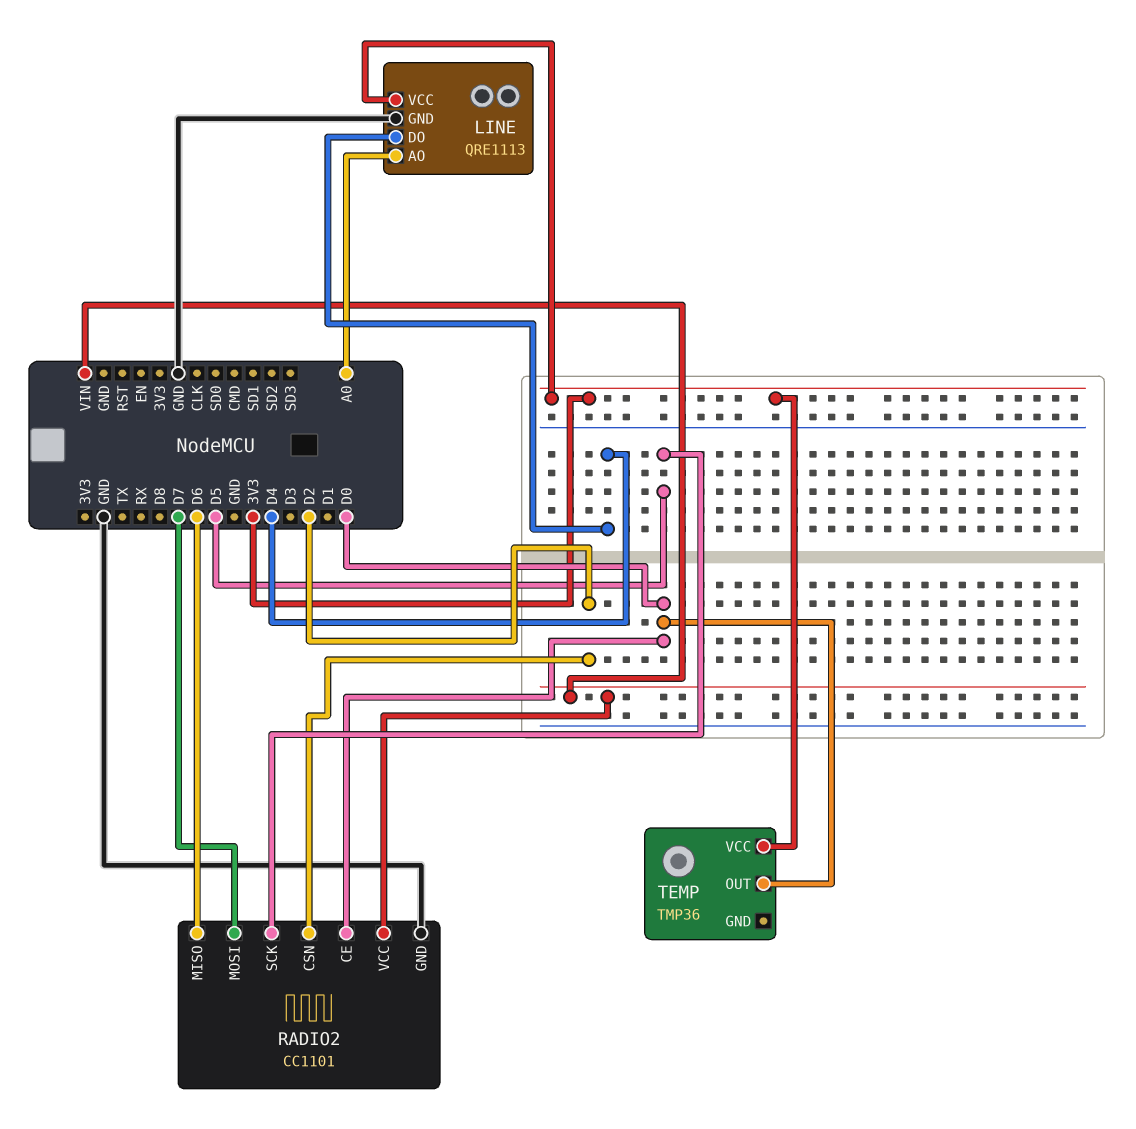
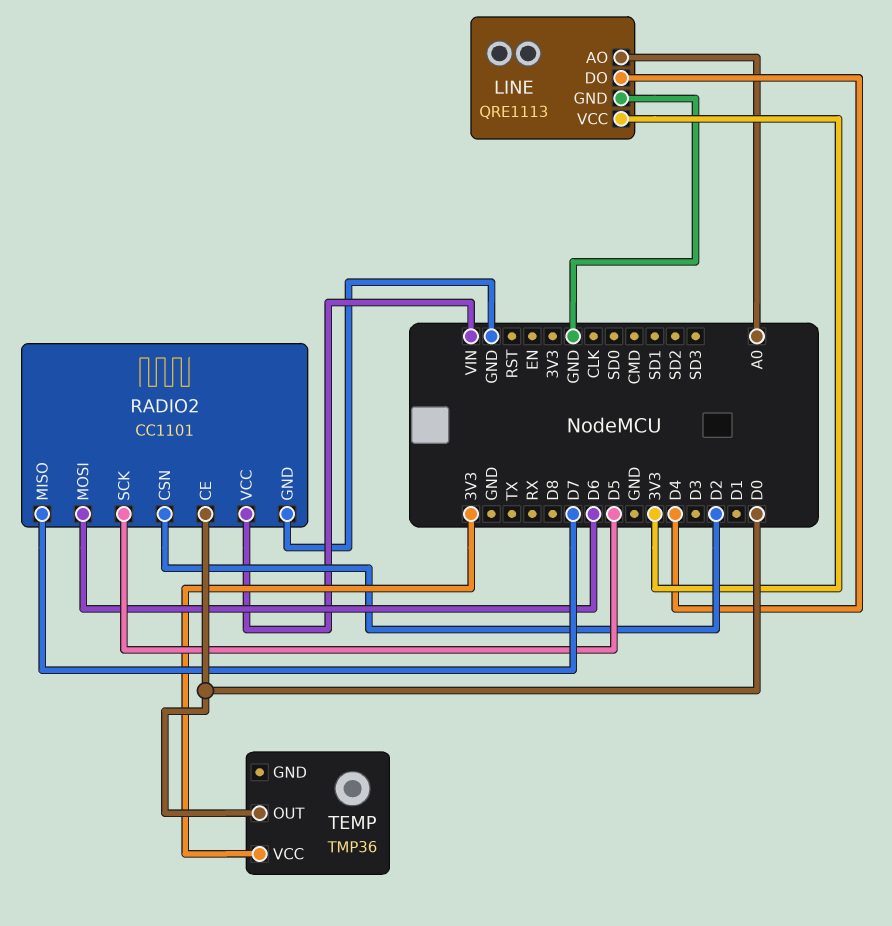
RADIO2 pin MISO: D6 -> D7
RADIO2 pin MOSI: D7 -> D6

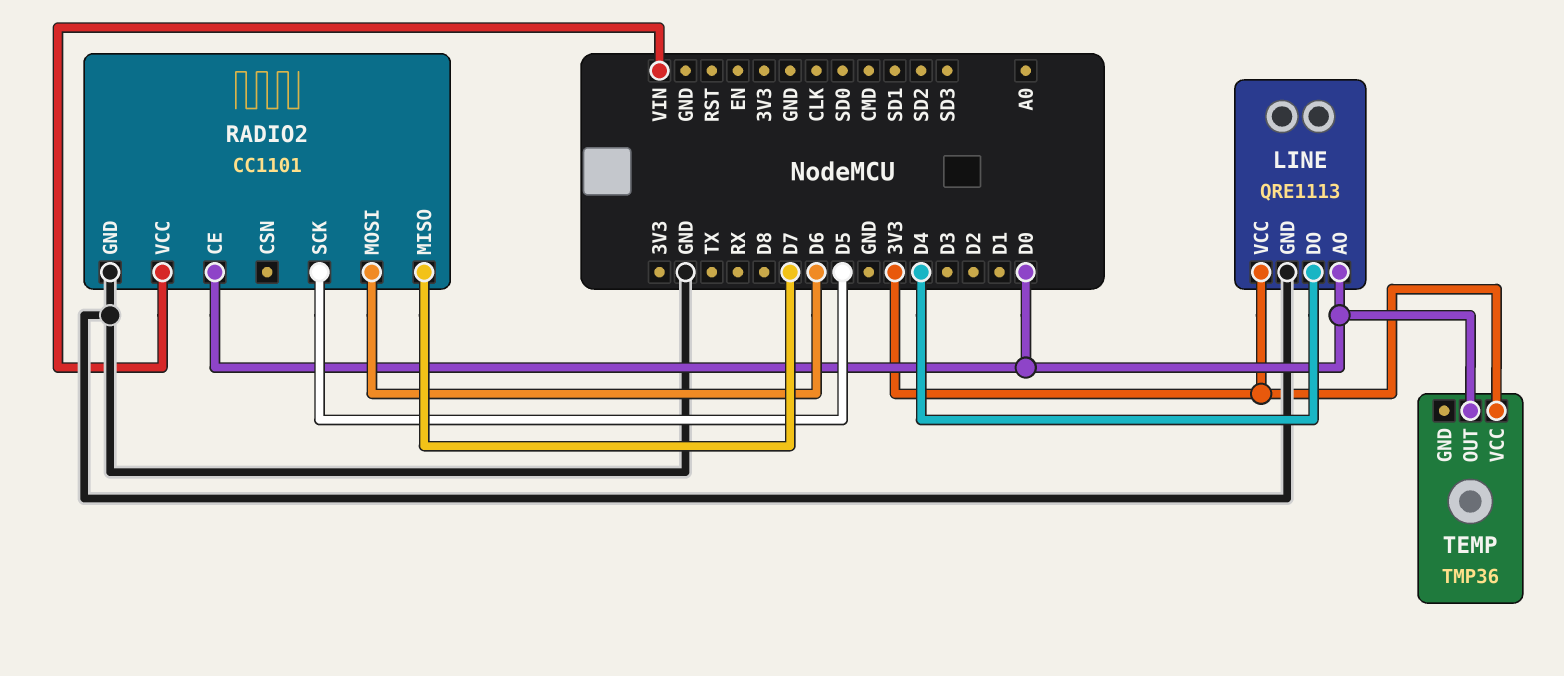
LINE pin AO: A0 -> D0
RADIO2 pin CSN: D2 -> none

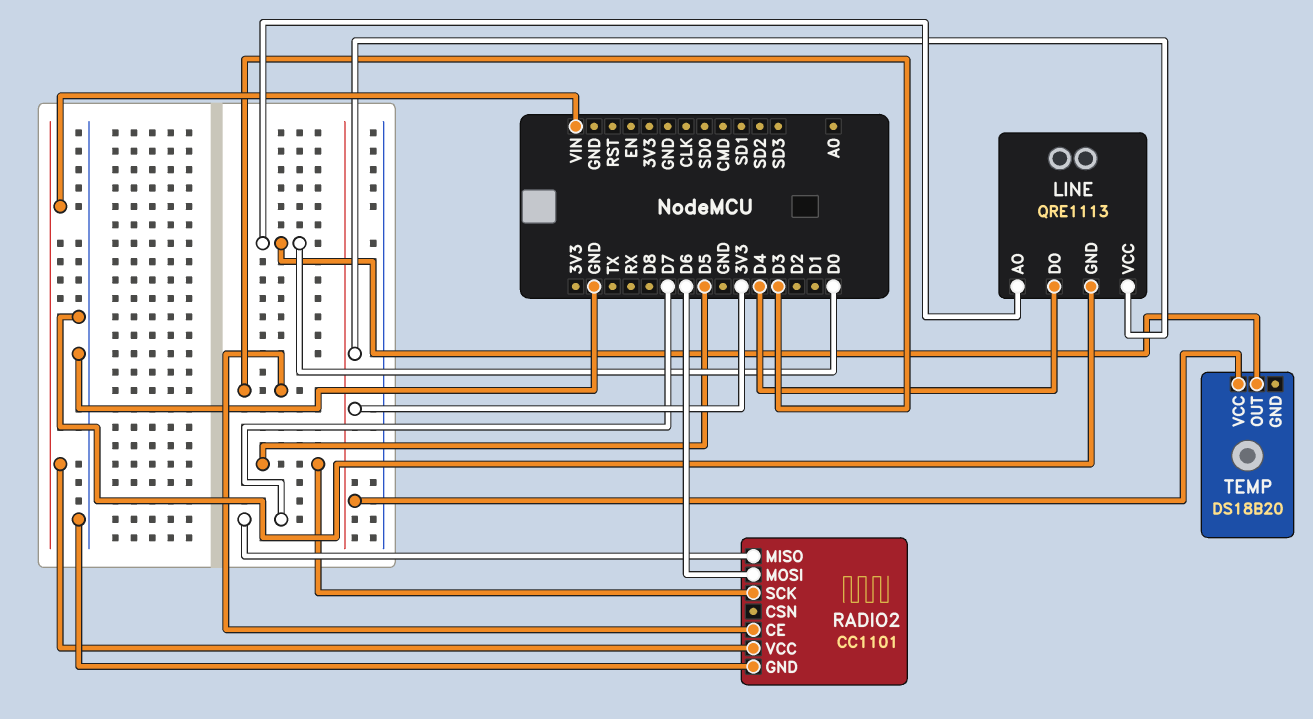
RADIO2 pin CE: D0 -> D3
TEMP: TMP36 -> DS18B20

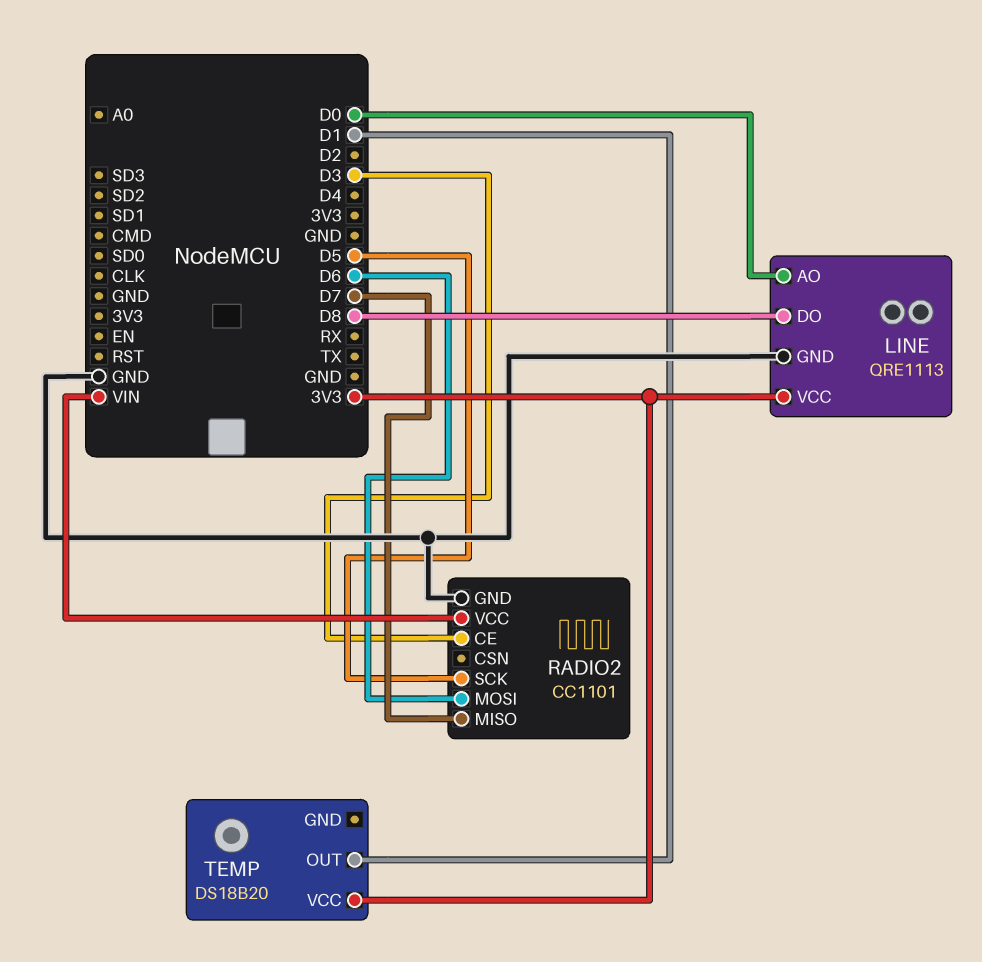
LINE pin DO: D4 -> D8
TEMP pin OUT: D0 -> D1

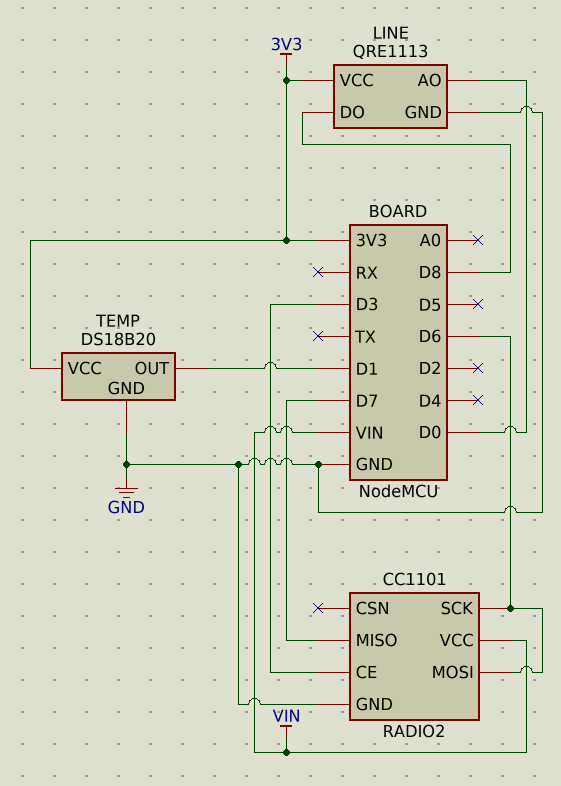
RADIO2 pin SCK: D5 -> D6
TEMP pin GND: none -> GND

